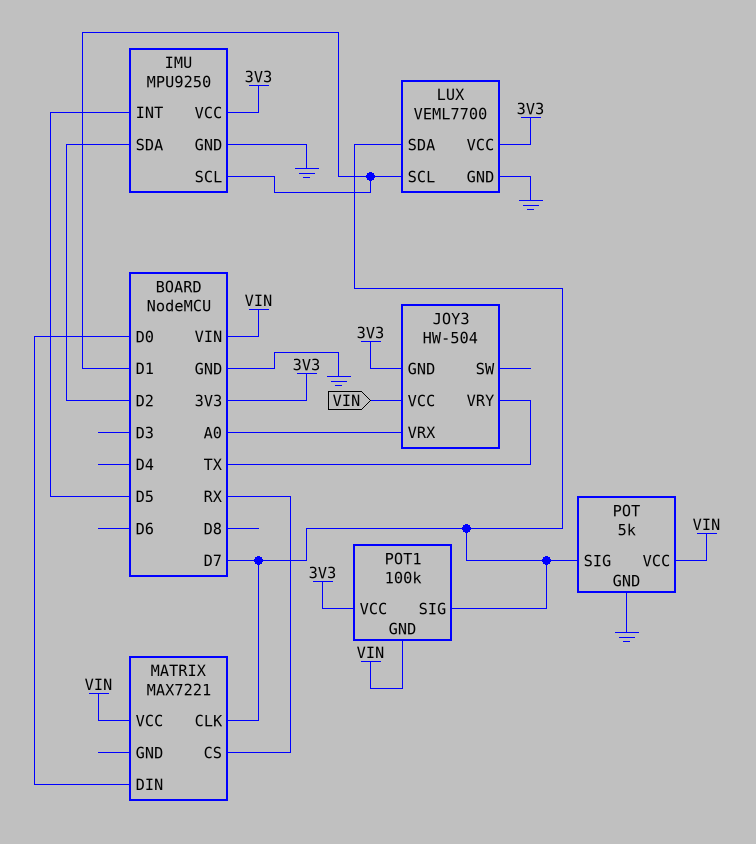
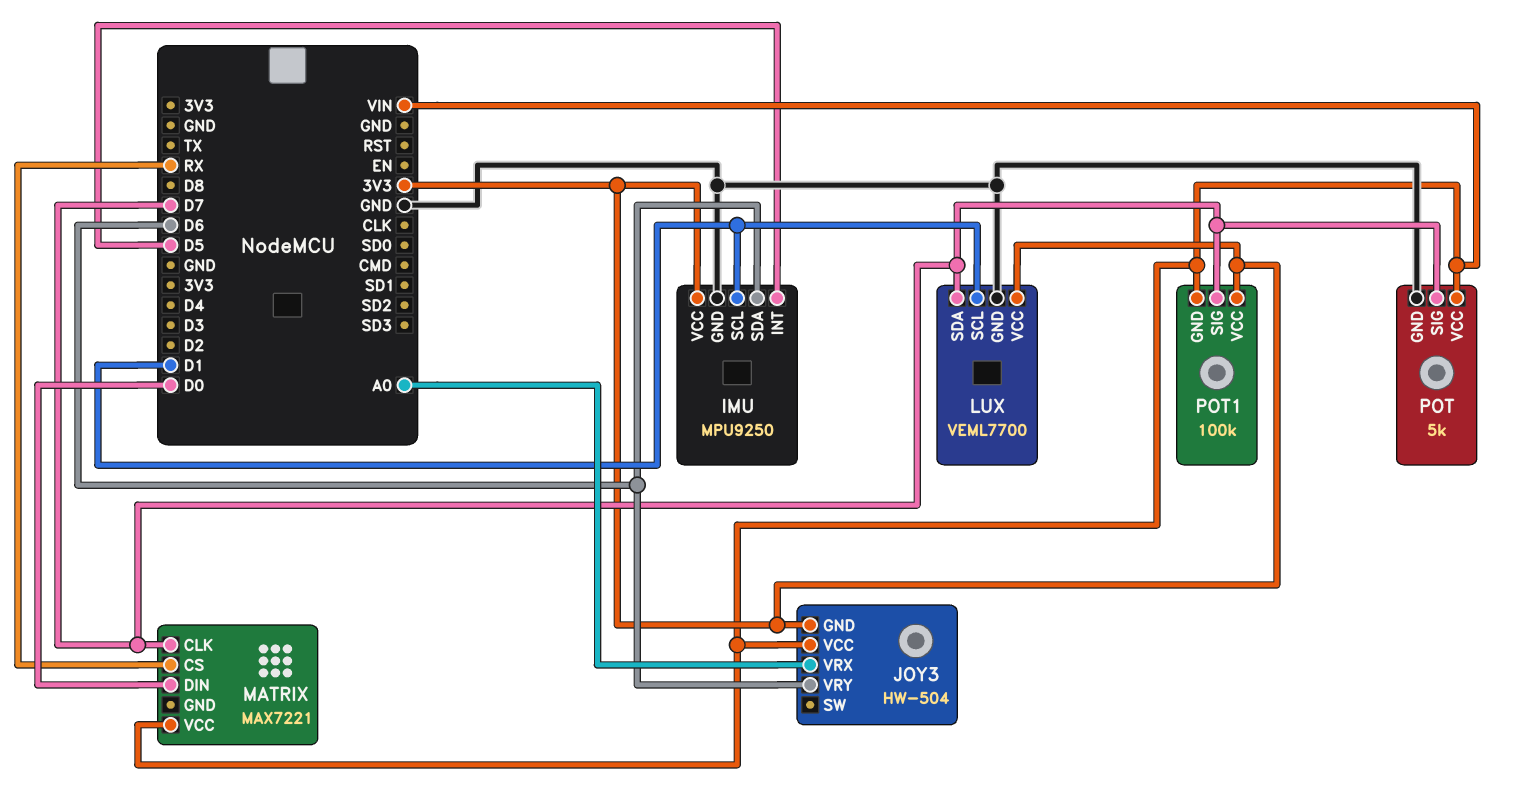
IMU pin SDA: D2 -> D6
JOY3 pin VRY: TX -> D6

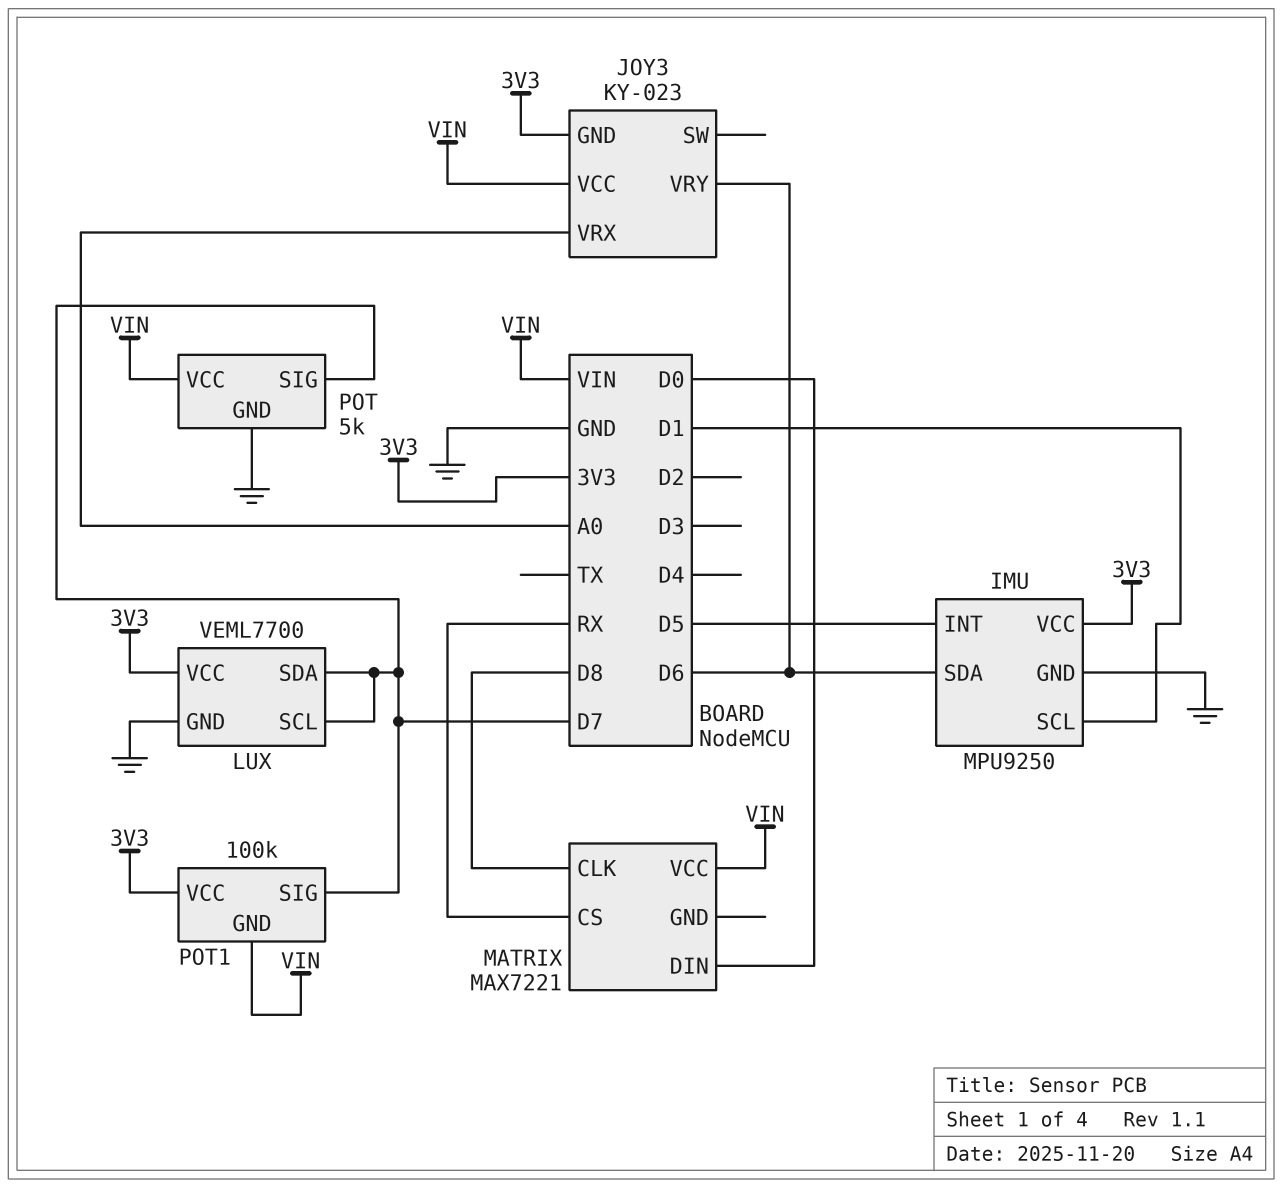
JOY3: HW-504 -> KY-023
LUX pin SCL: D1 -> D7
MATRIX pin CLK: D7 -> D8

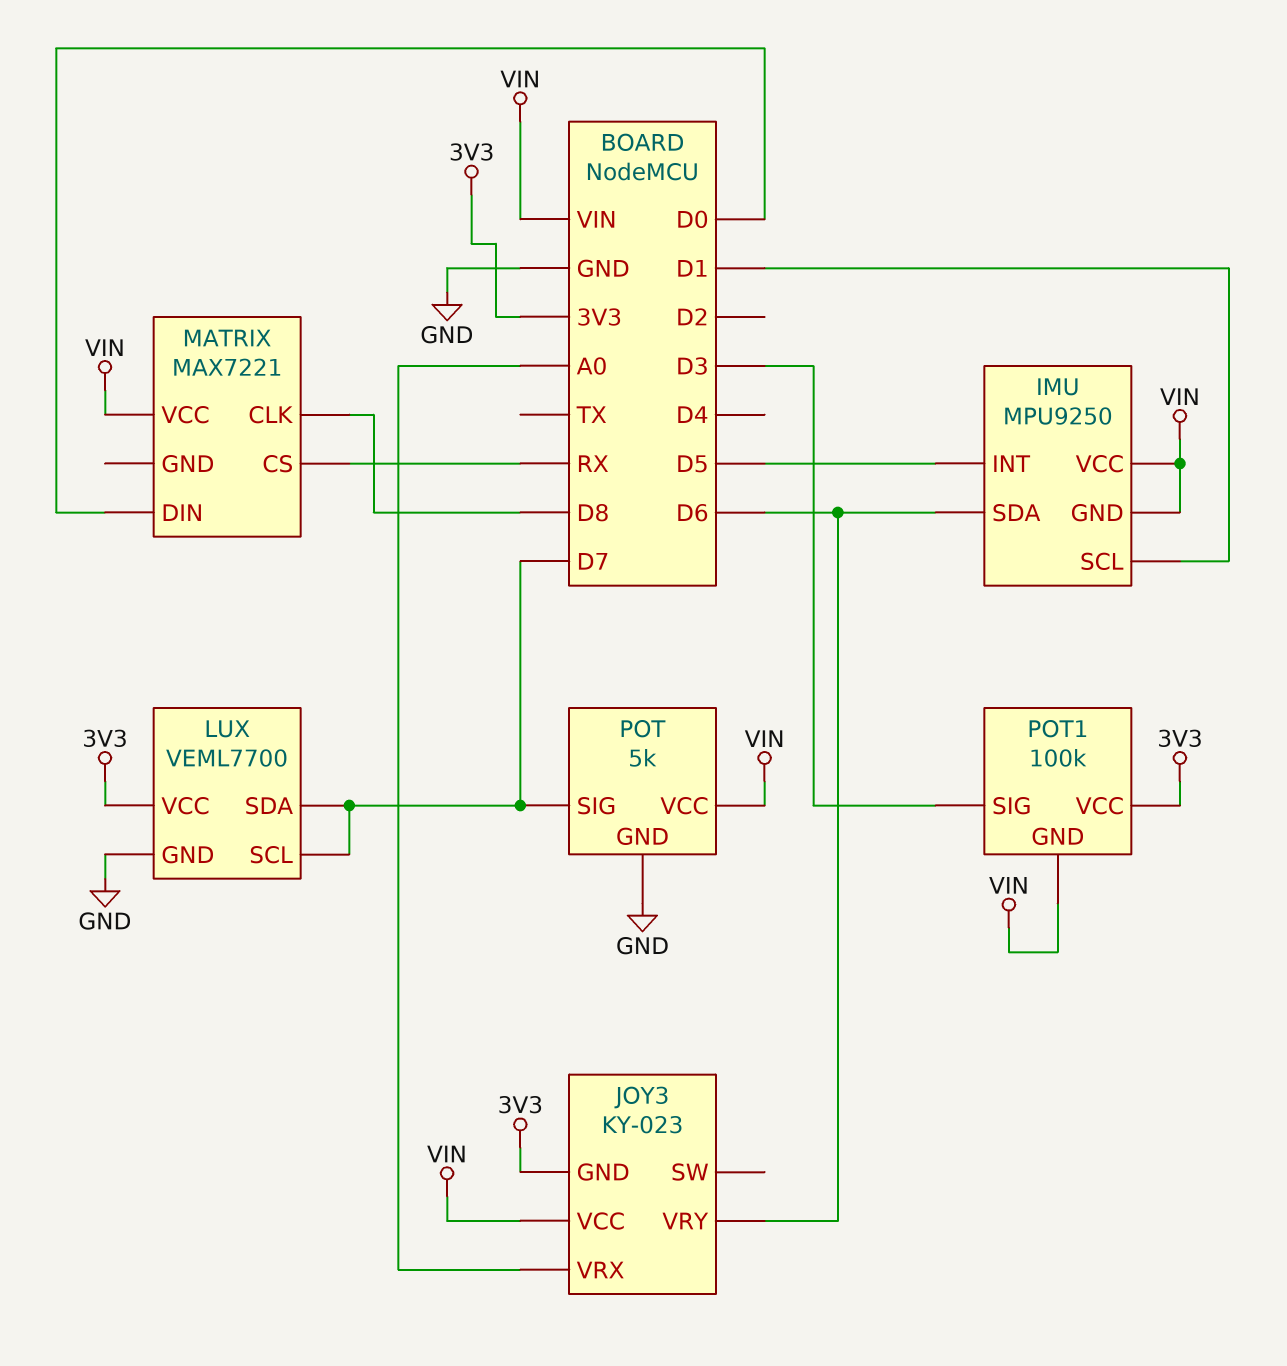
IMU pin GND: GND -> VIN
IMU pin VCC: 3V3 -> VIN
POT1 pin SIG: D7 -> D3

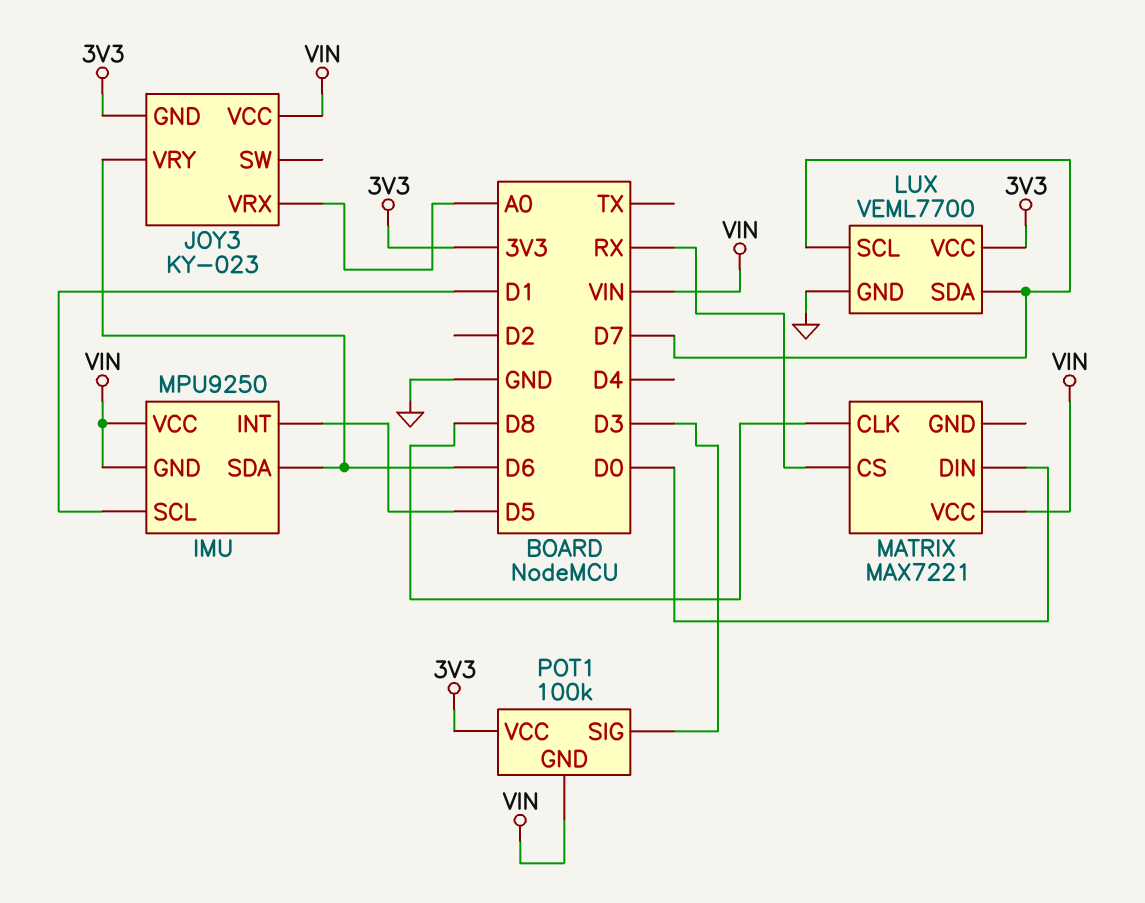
POT: 5k -> none
POT pin GND: GND -> none
POT pin SIG: D7 -> none
POT pin VCC: VIN -> none

